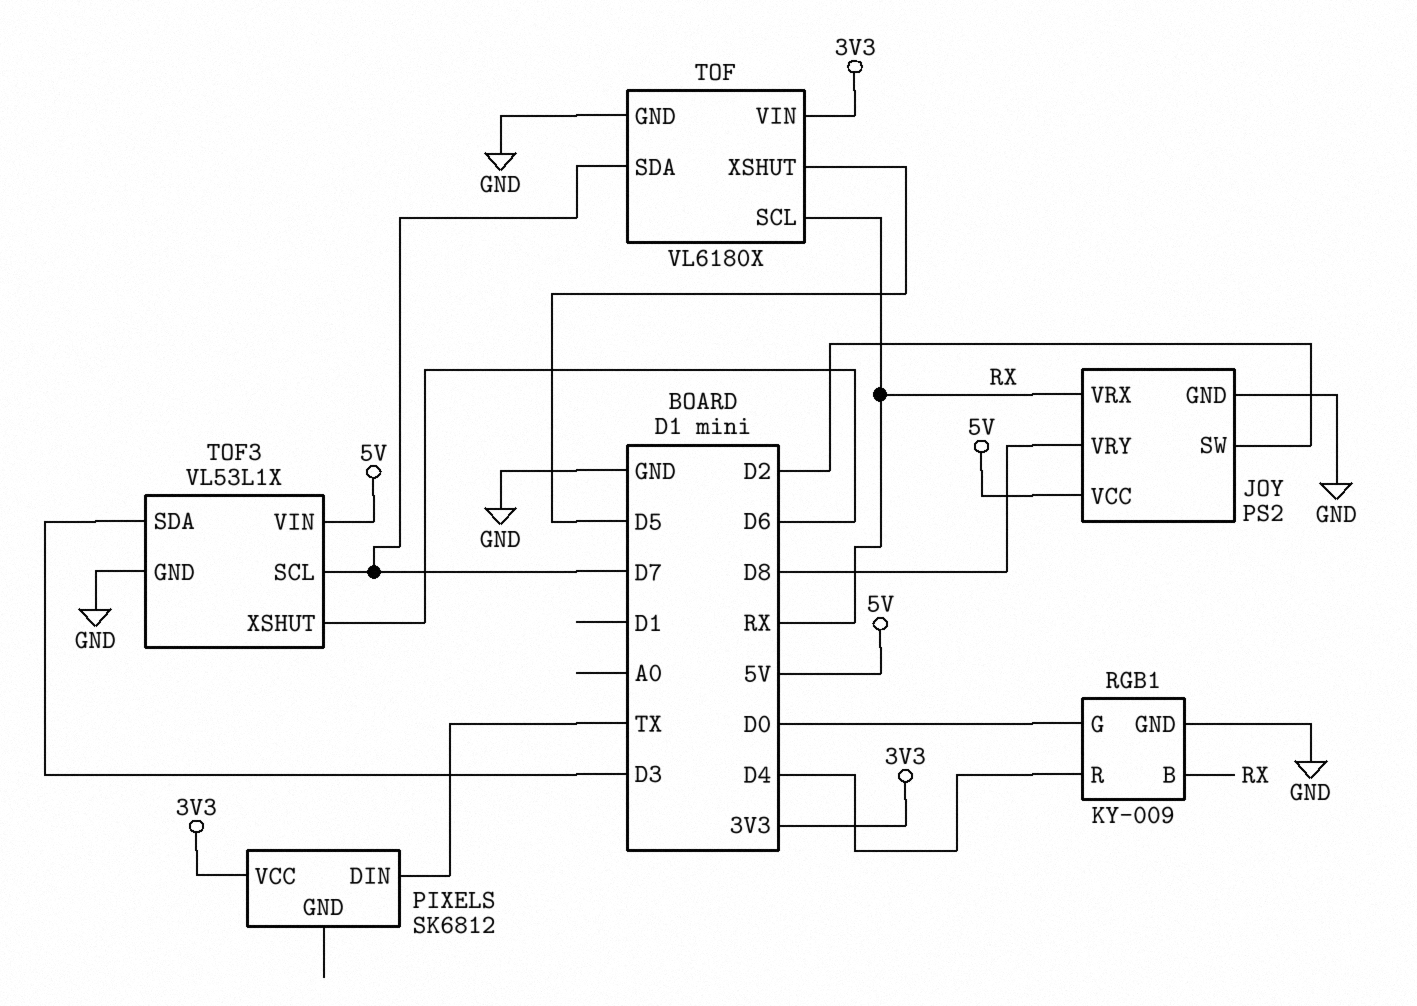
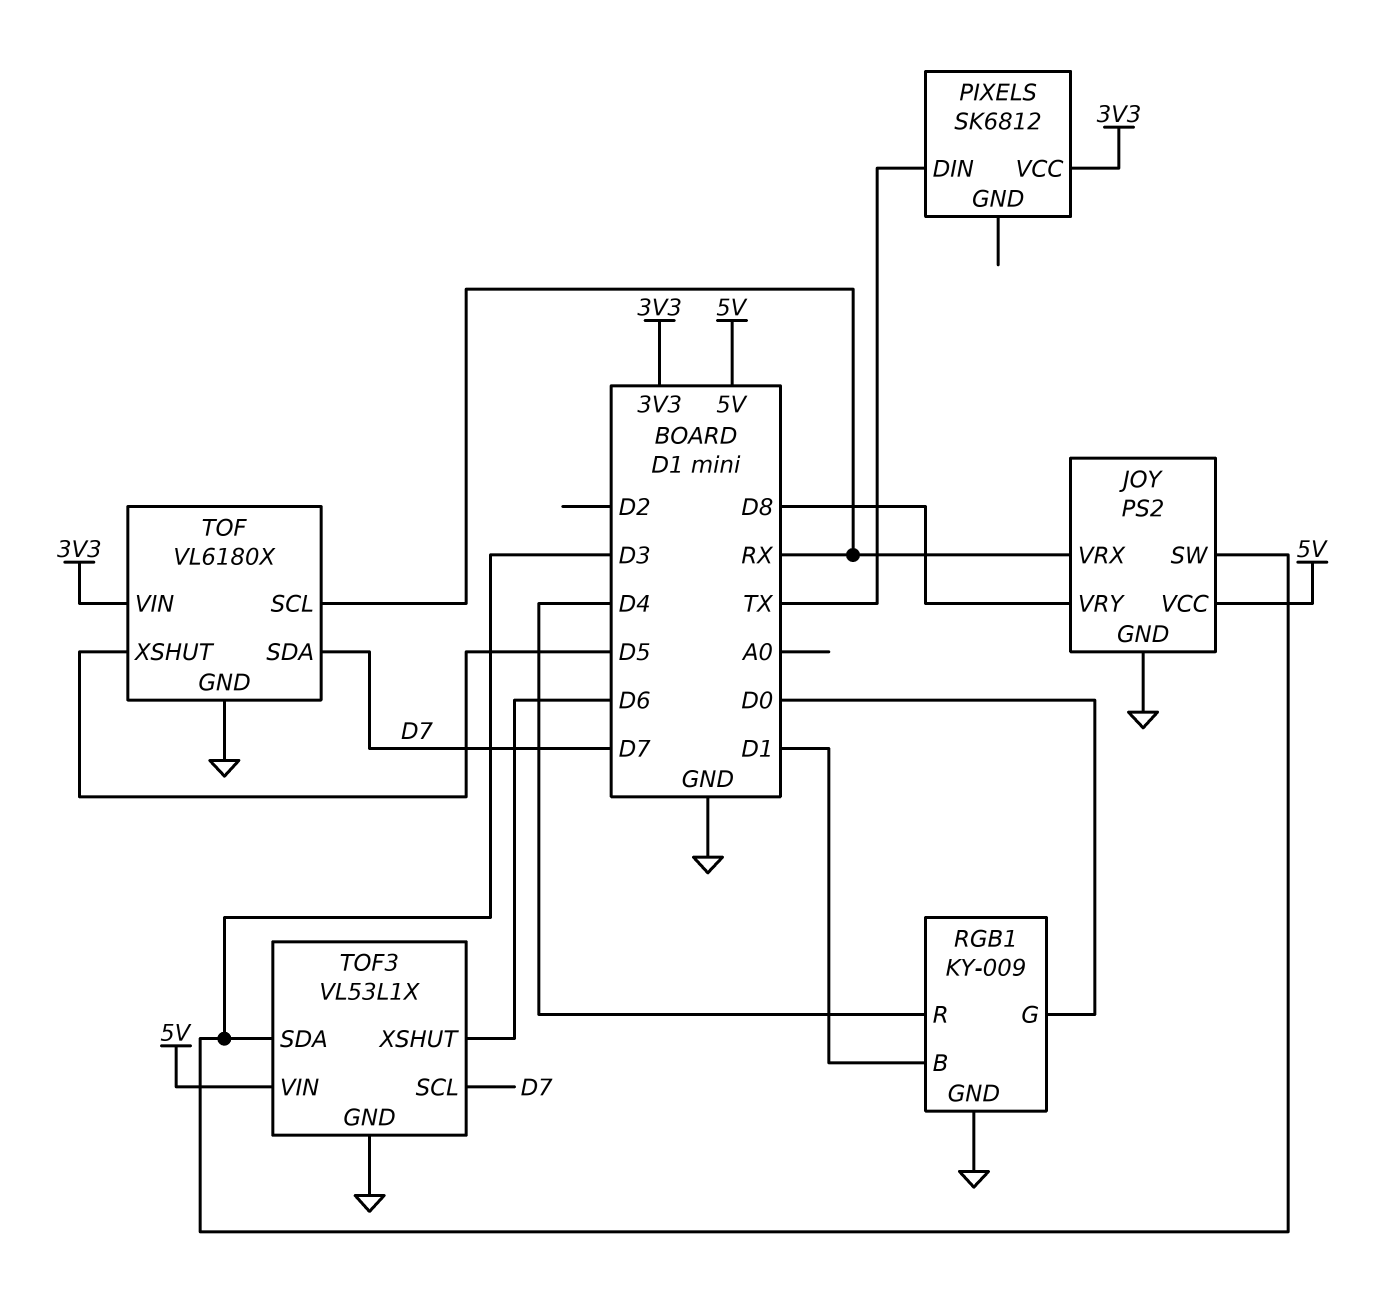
JOY pin SW: D2 -> D3
RGB1 pin B: RX -> D1

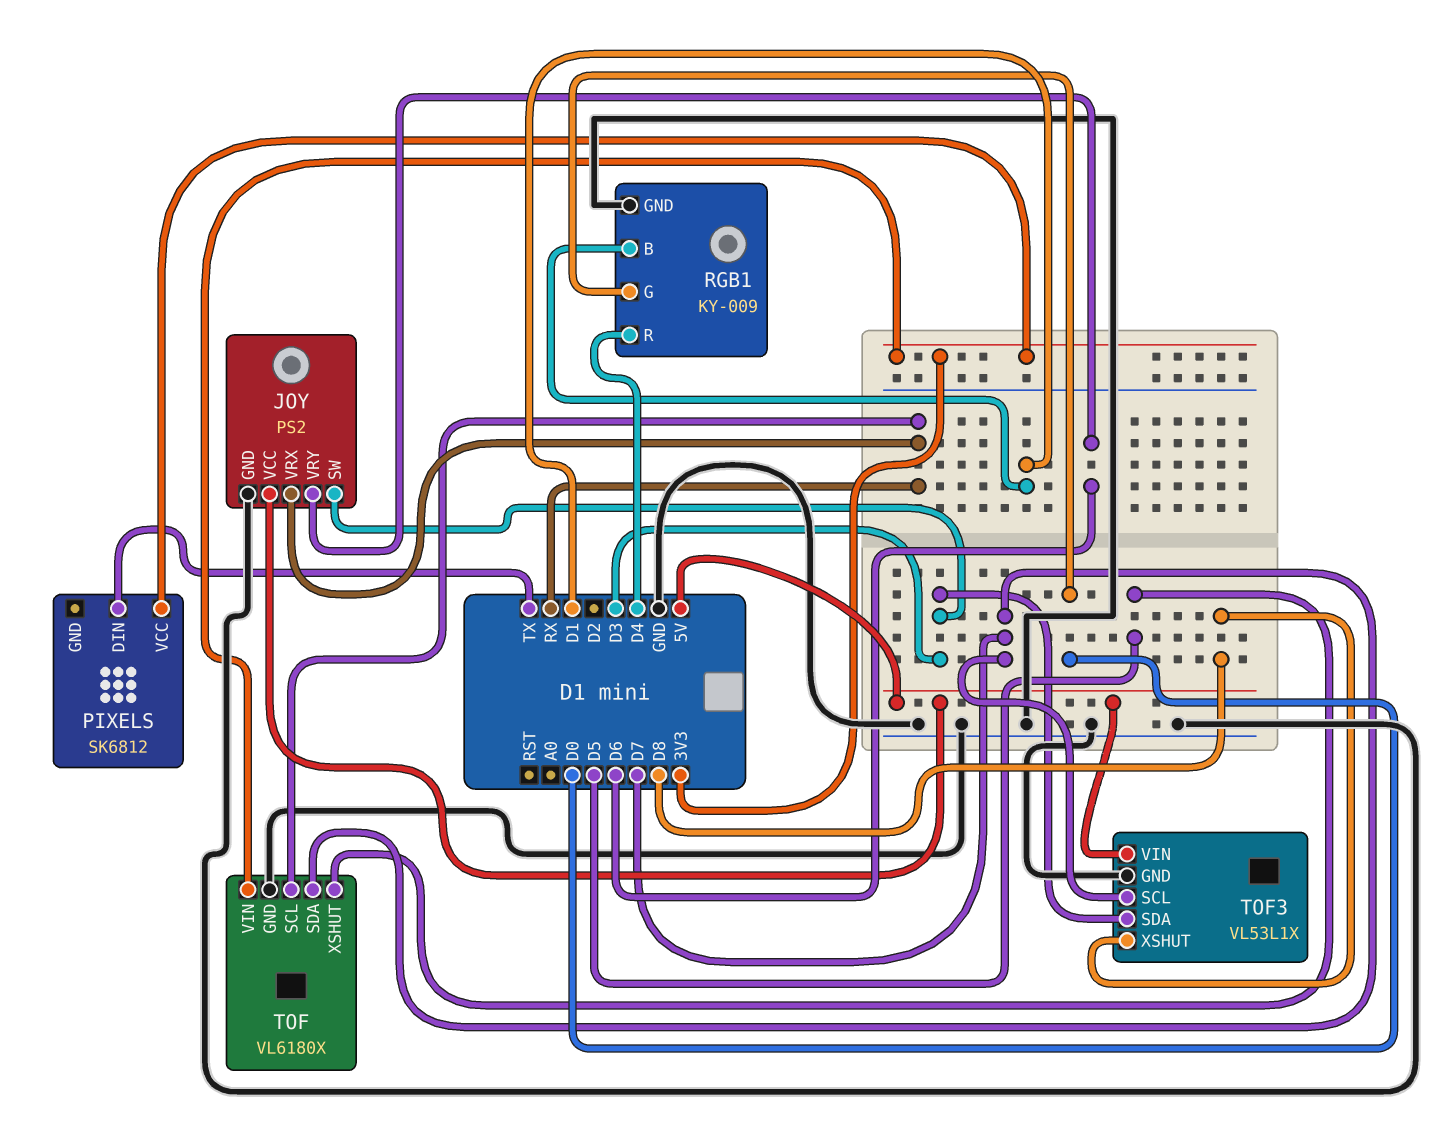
JOY pin VRY: D8 -> D6
TOF3 pin XSHUT: D6 -> D8

